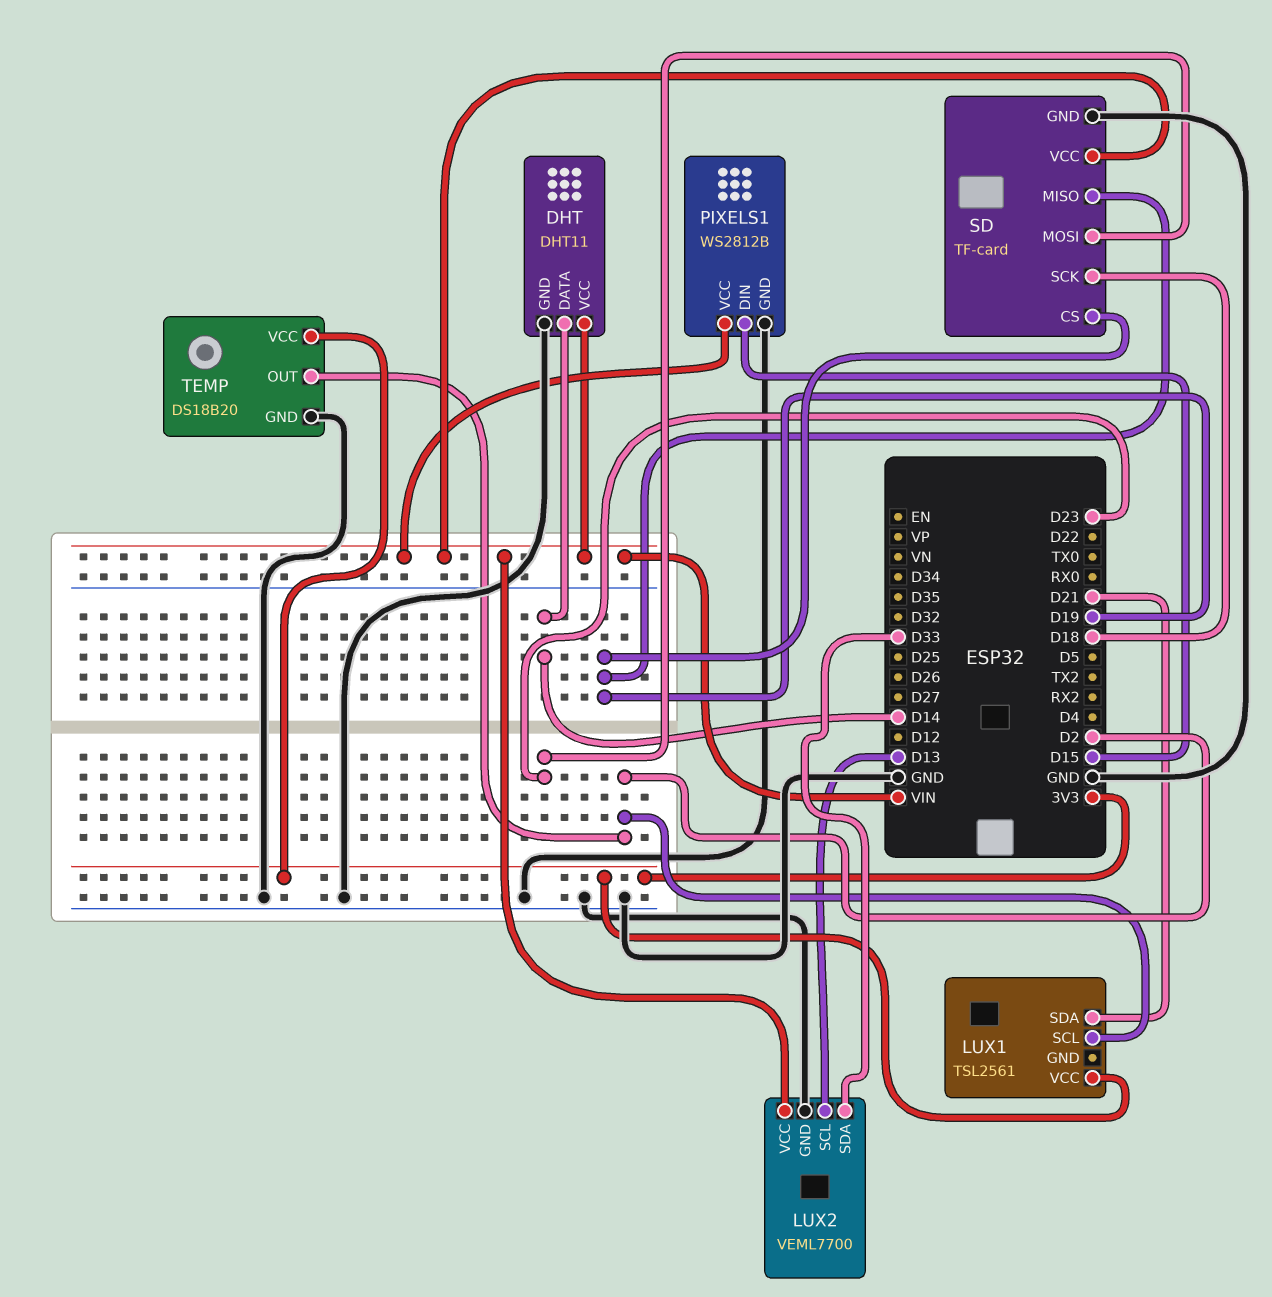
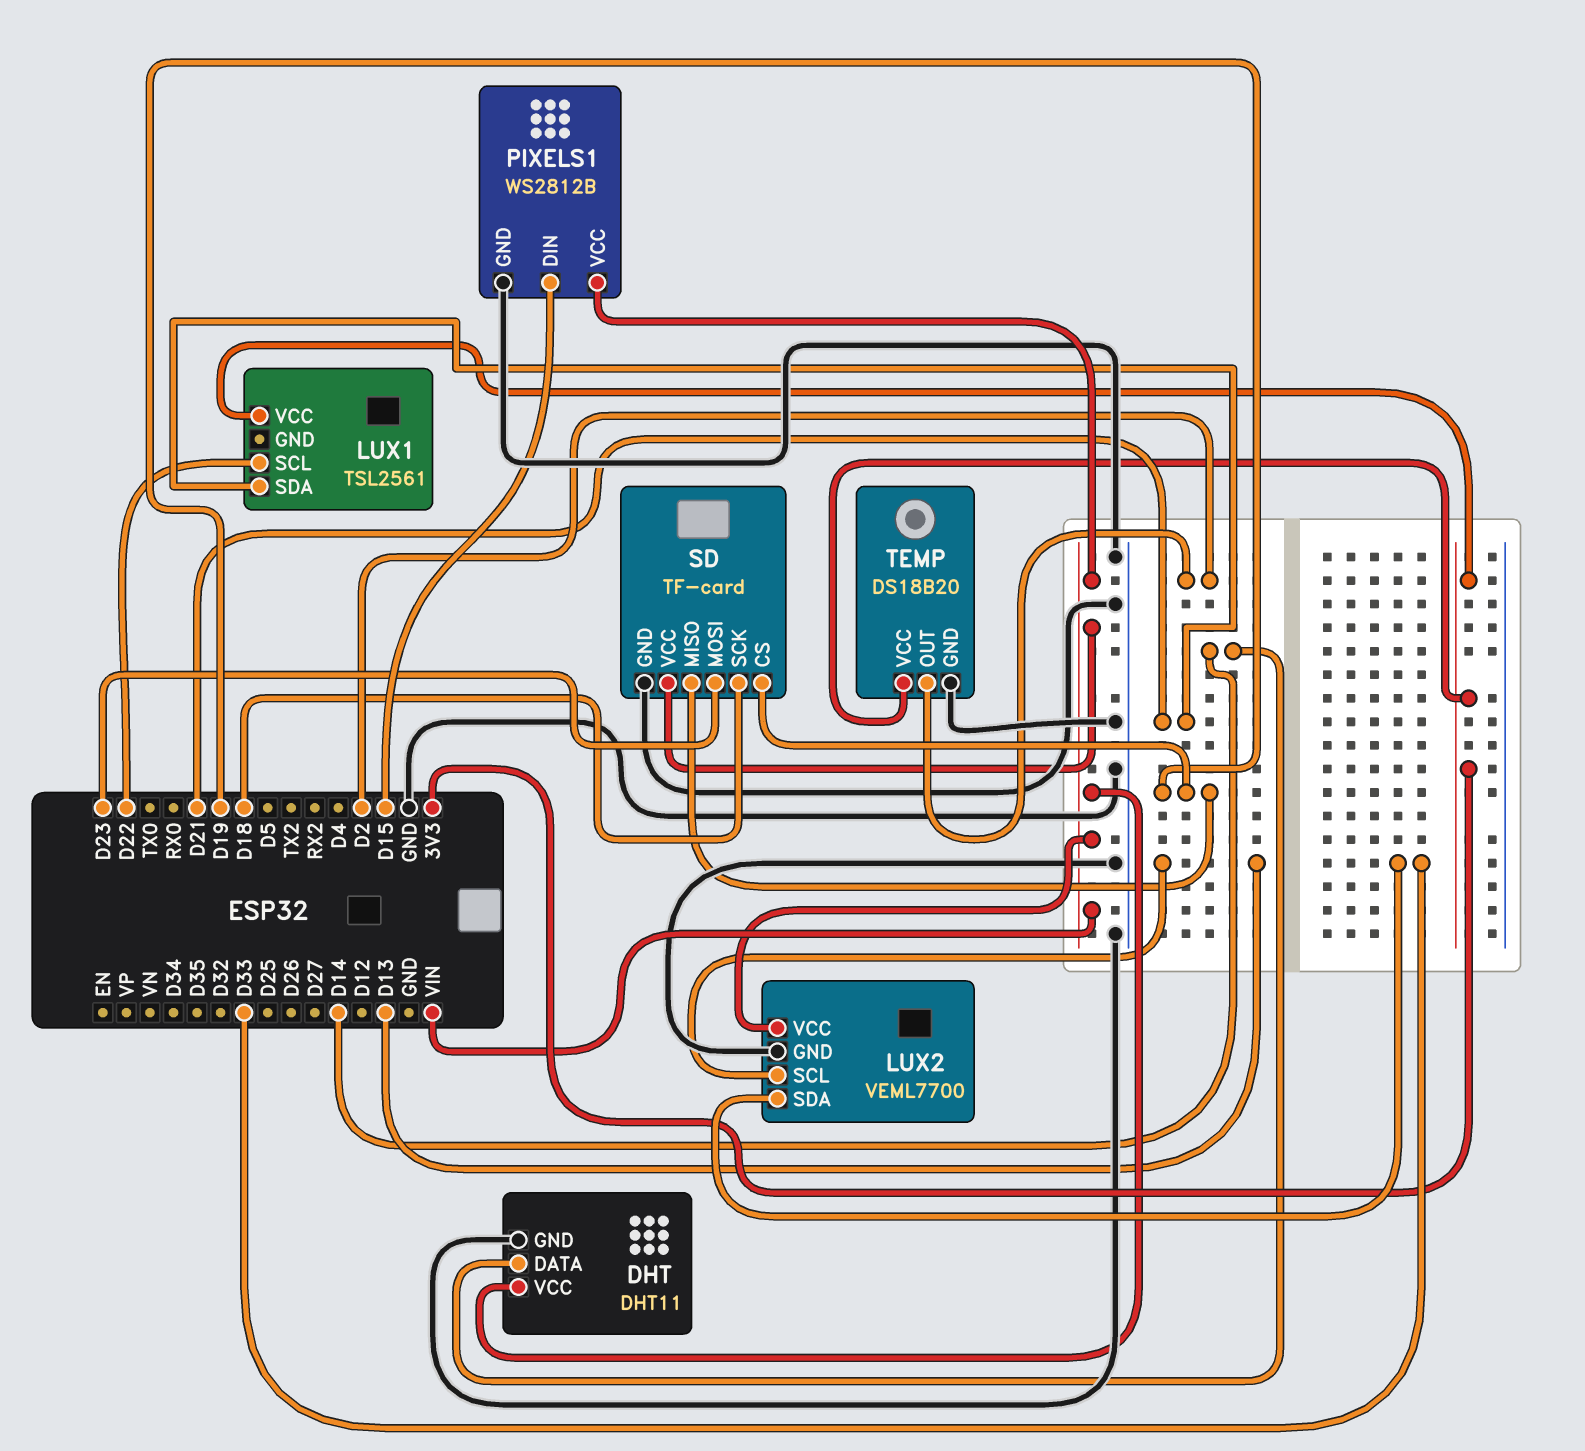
LUX1 pin SCL: D2 -> D22

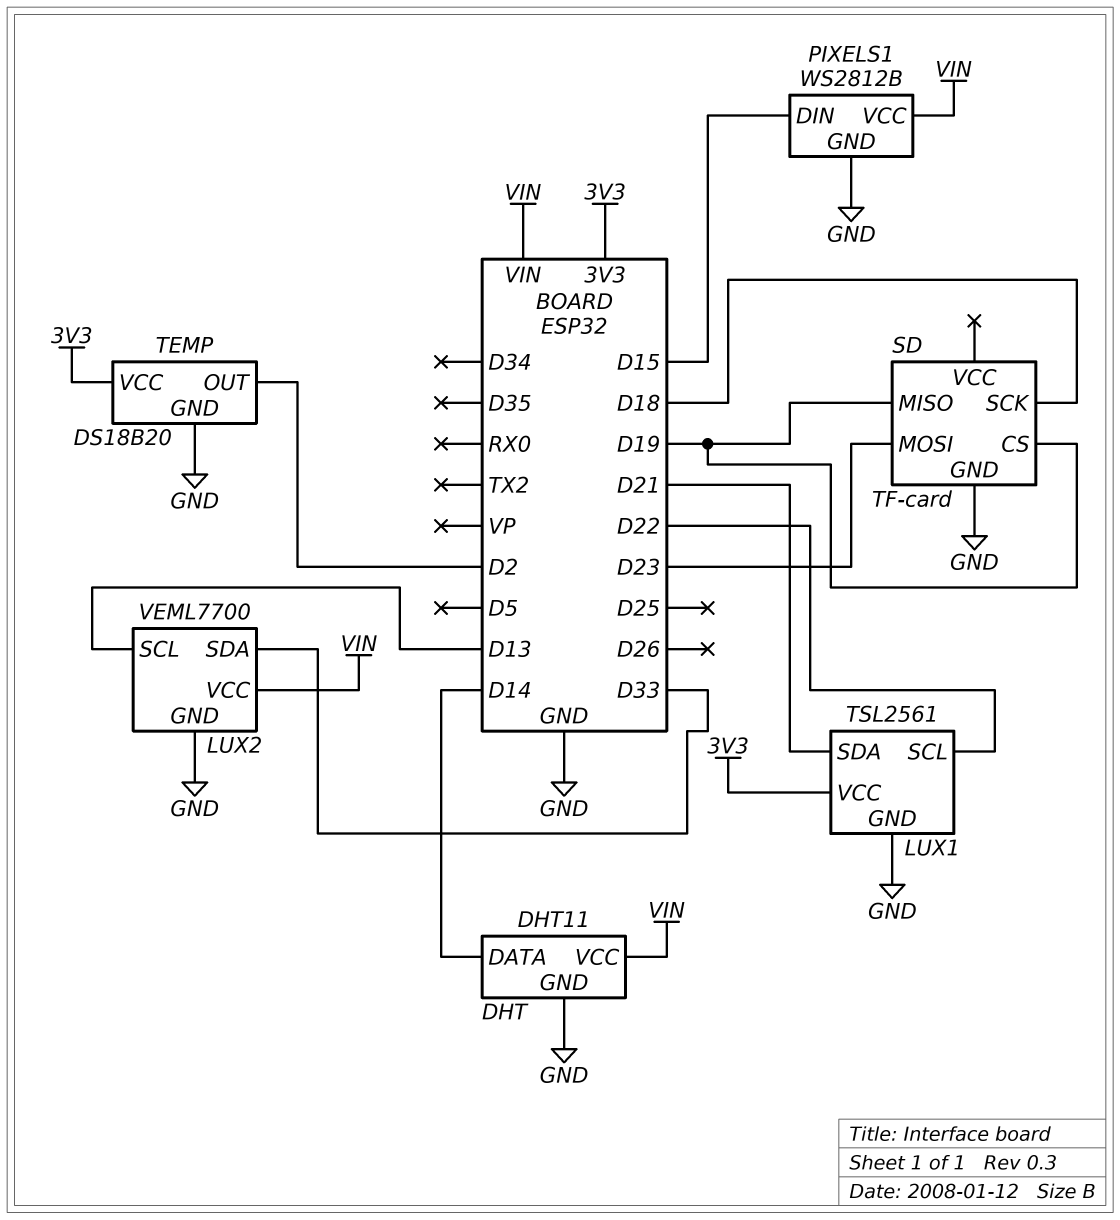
LUX1 pin GND: none -> GND
SD pin VCC: VIN -> none

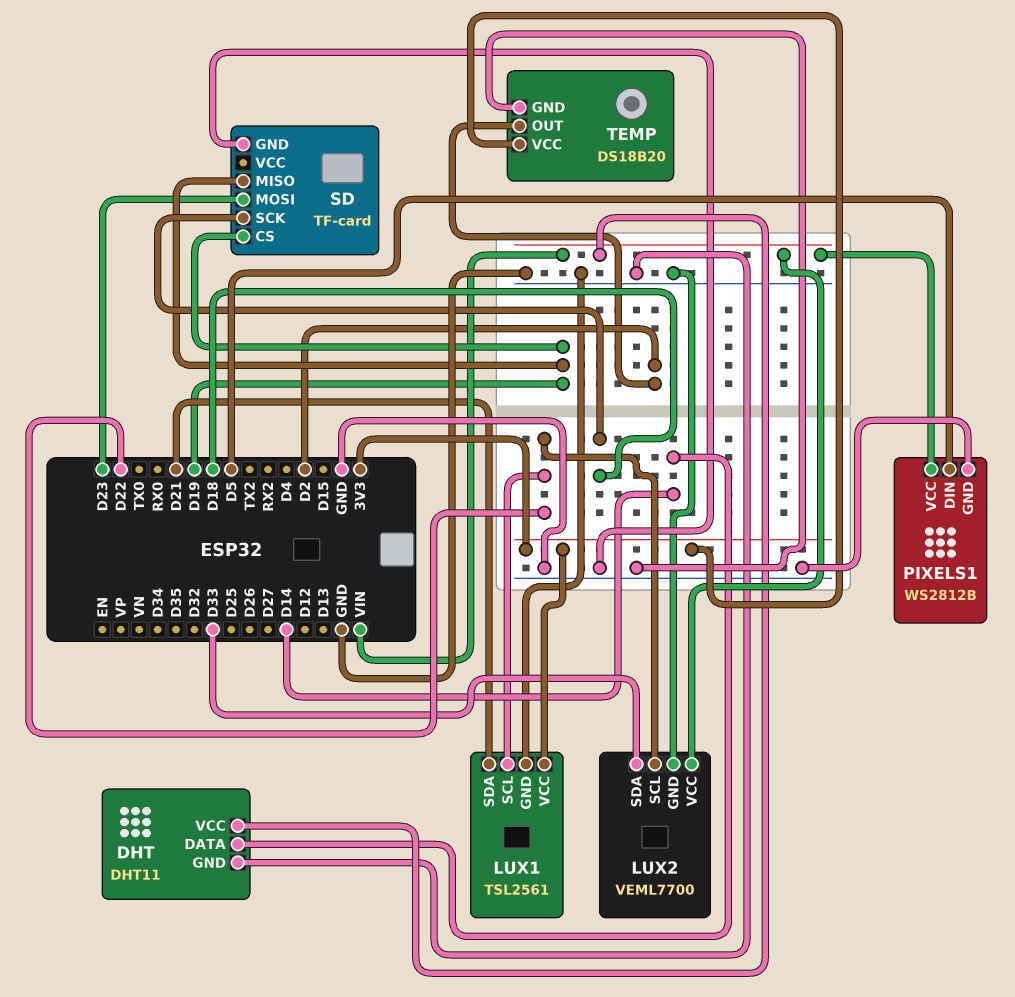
LUX2 pin SCL: D13 -> D22
PIXELS1 pin DIN: D15 -> D5

